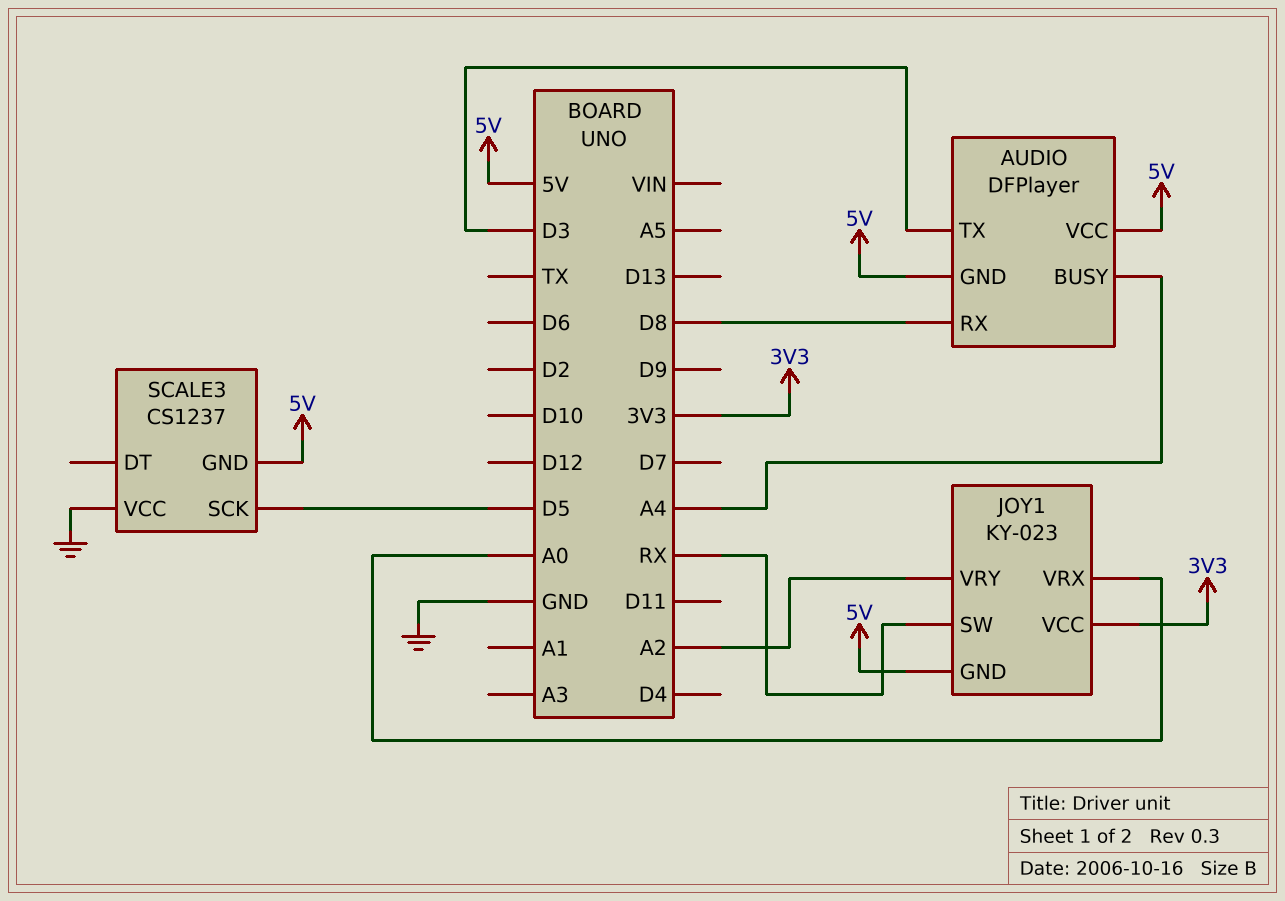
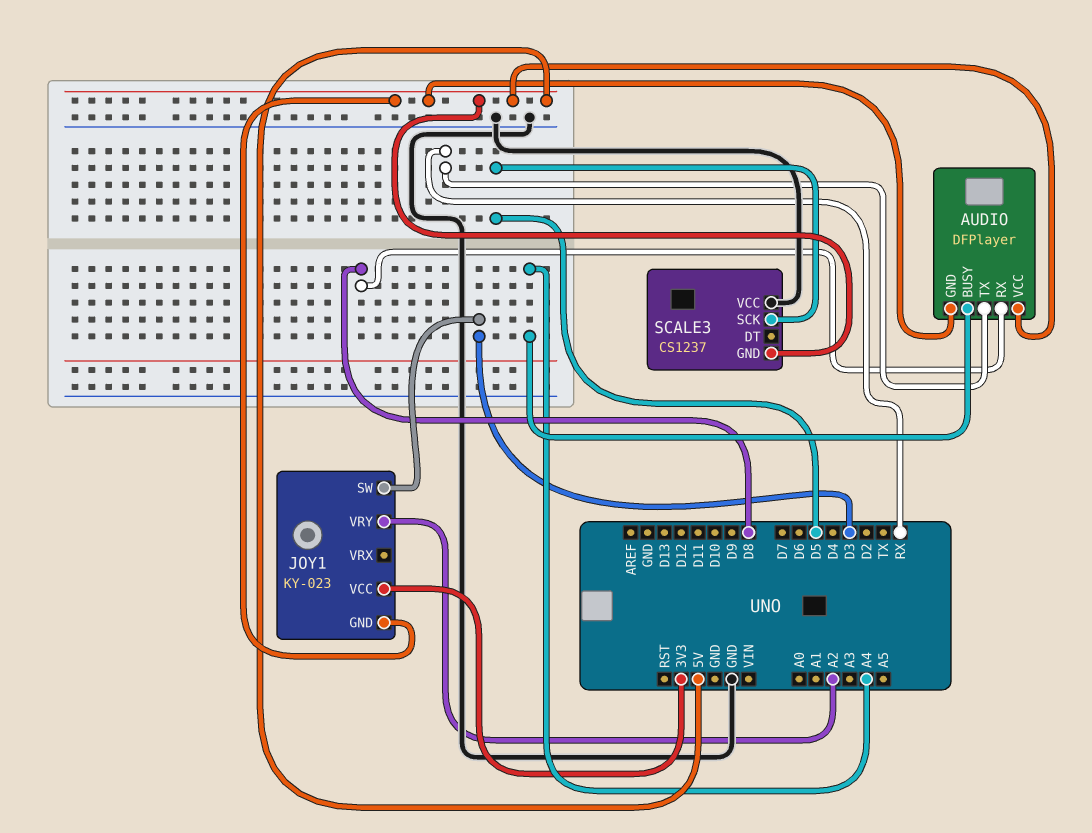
AUDIO pin TX: D3 -> RX
JOY1 pin SW: RX -> D3
JOY1 pin VRX: A0 -> none

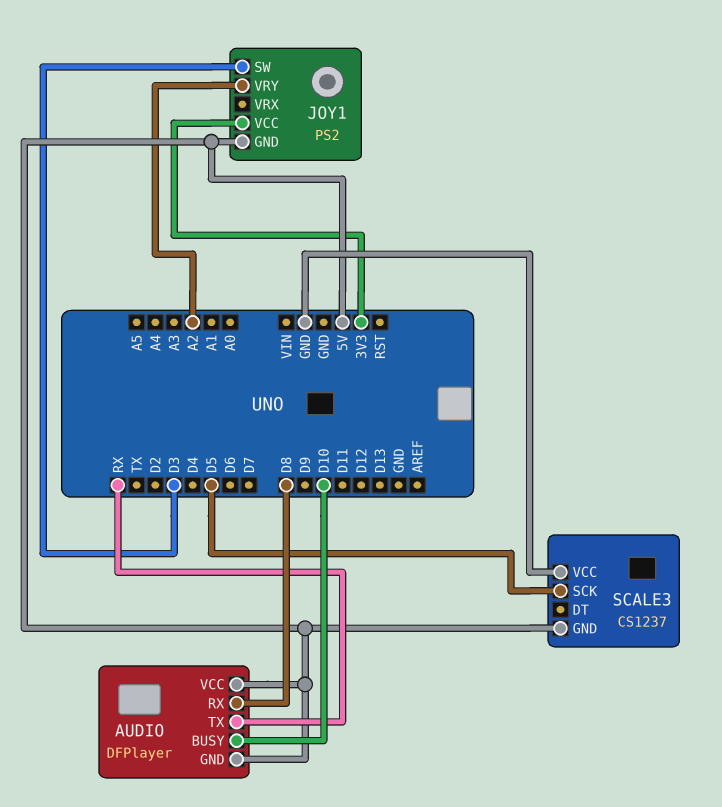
AUDIO pin BUSY: A4 -> D10
JOY1: KY-023 -> PS2

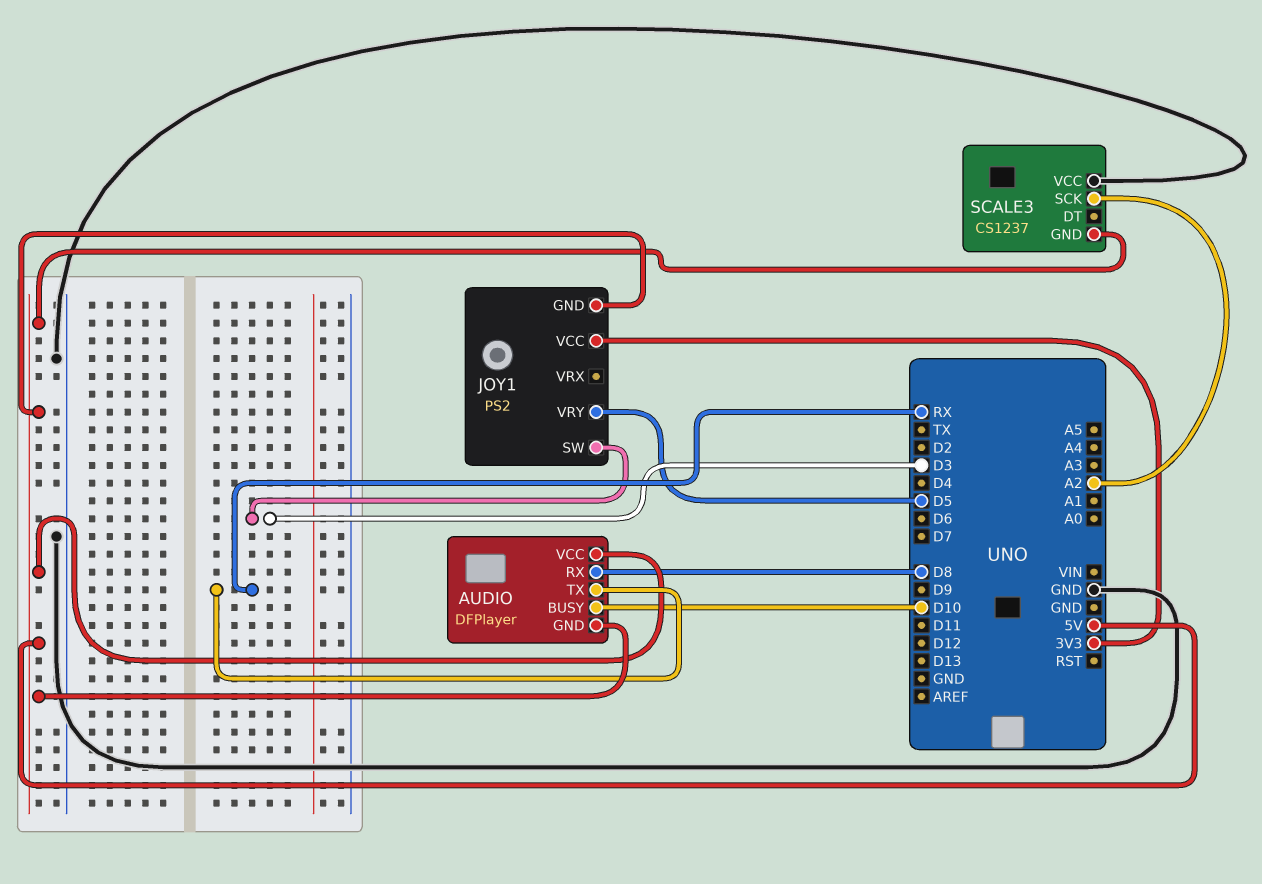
JOY1 pin VRY: A2 -> D5
SCALE3 pin SCK: D5 -> A2

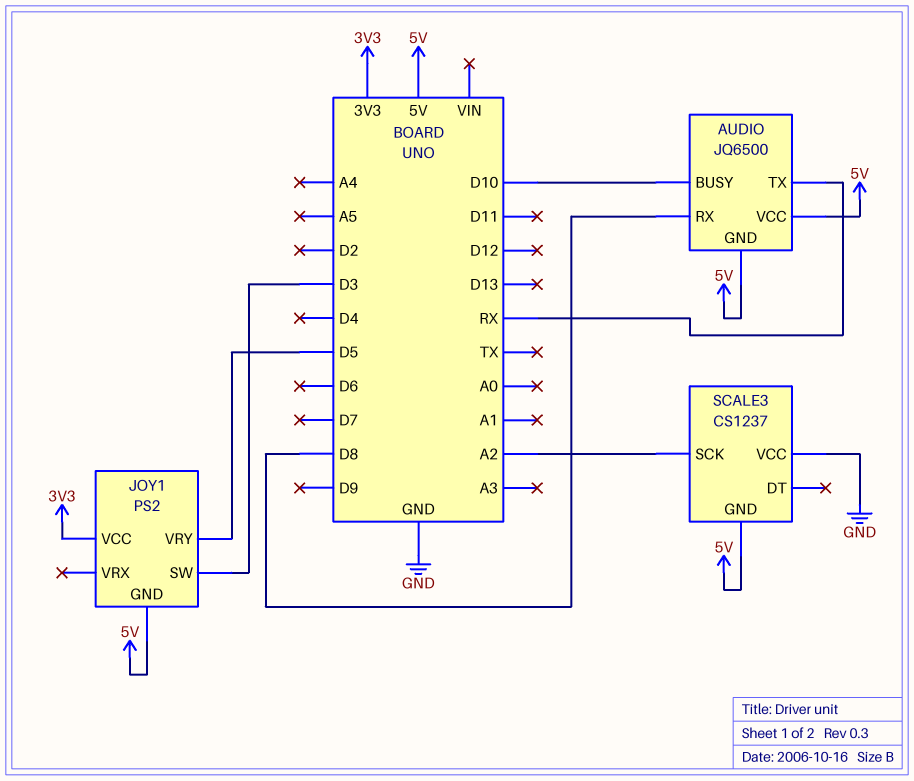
AUDIO: DFPlayer -> JQ6500

